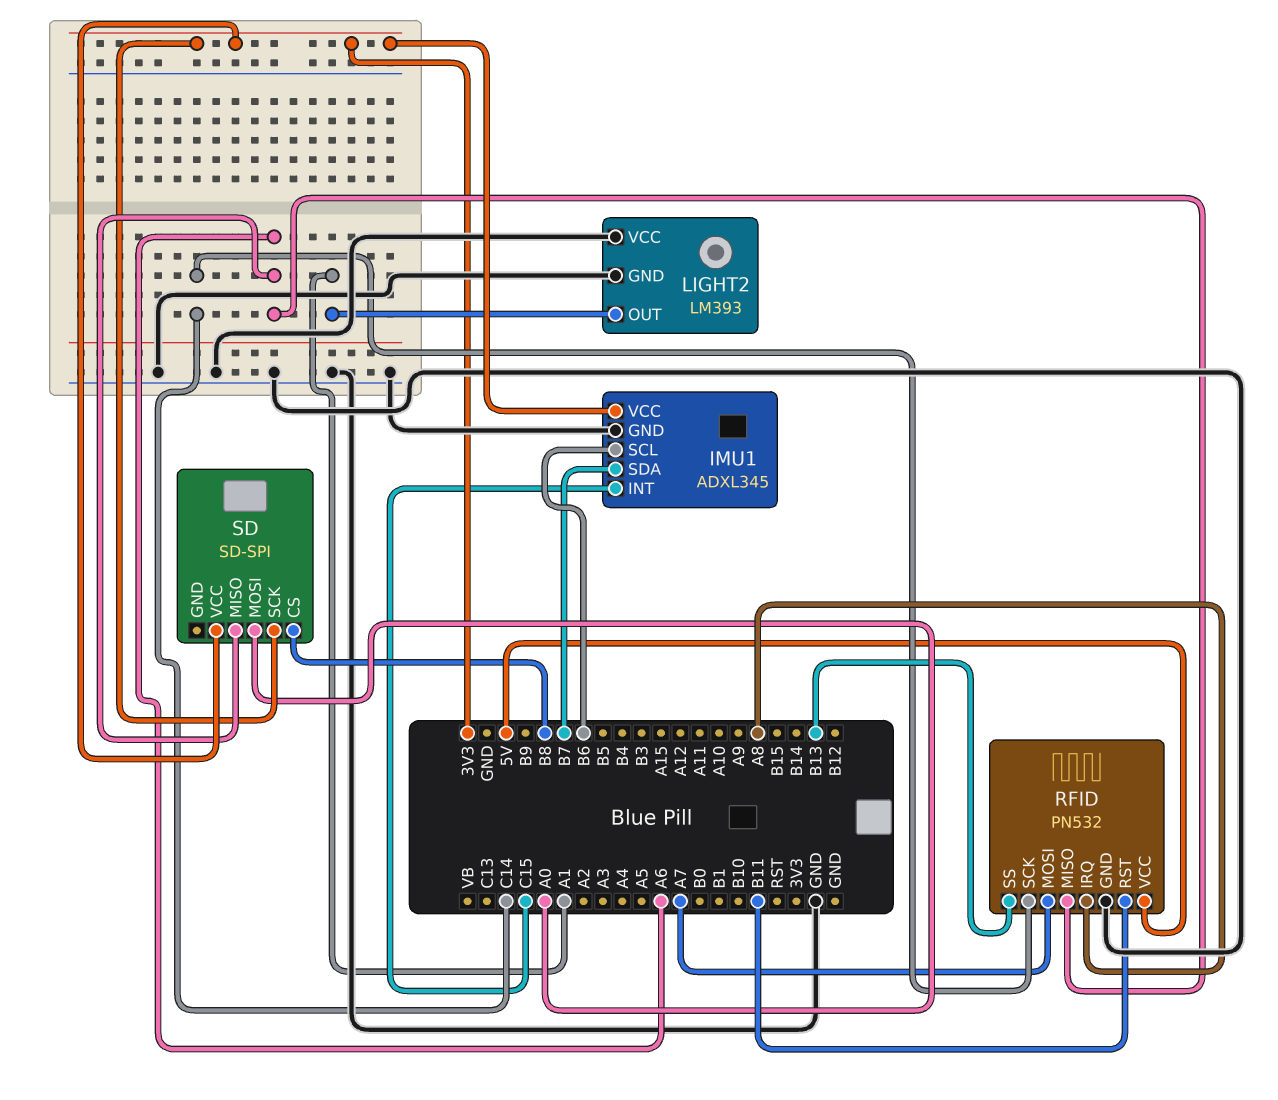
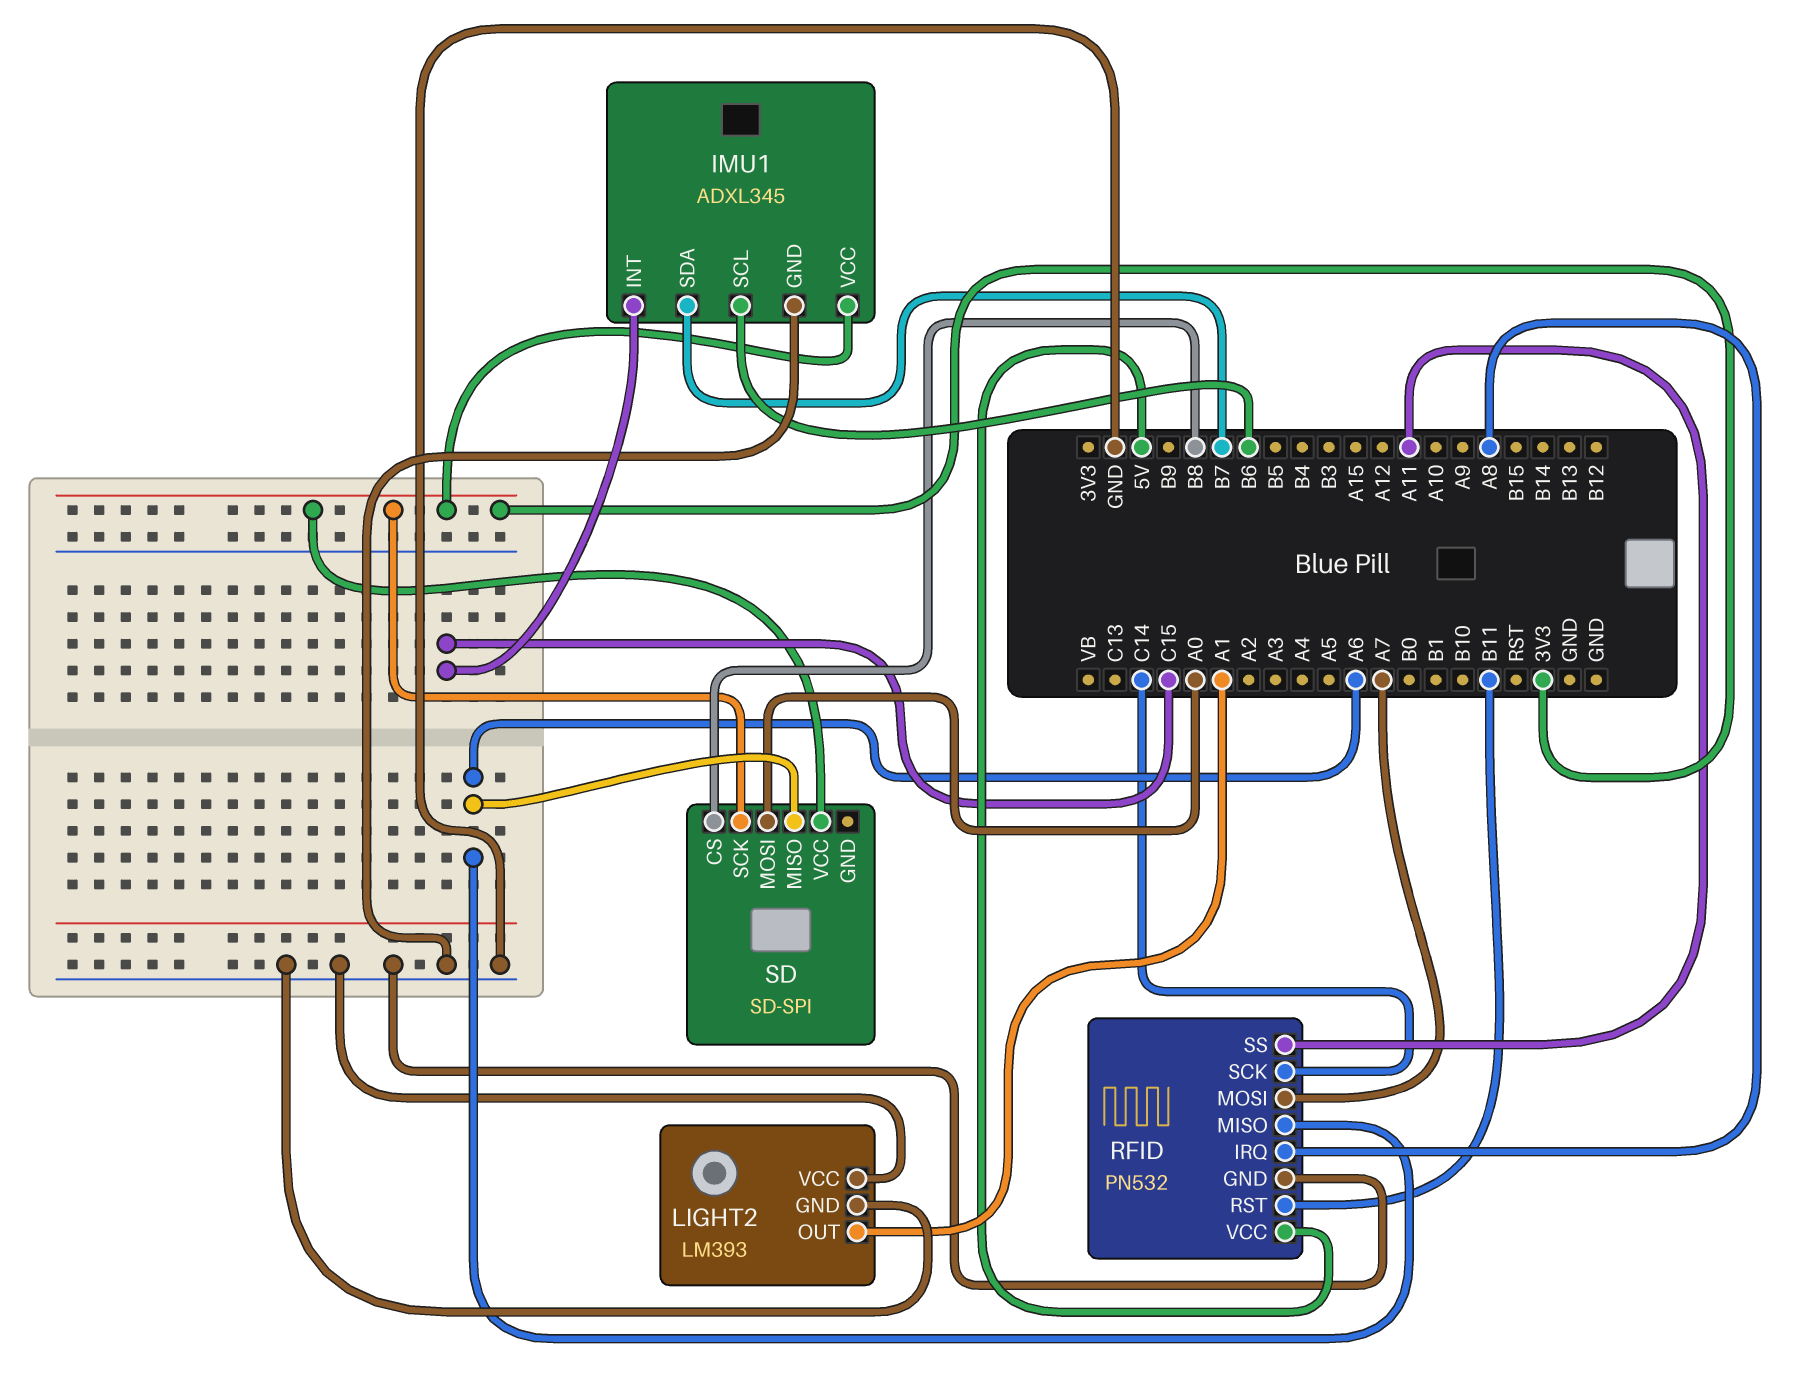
RFID pin SS: B13 -> A11

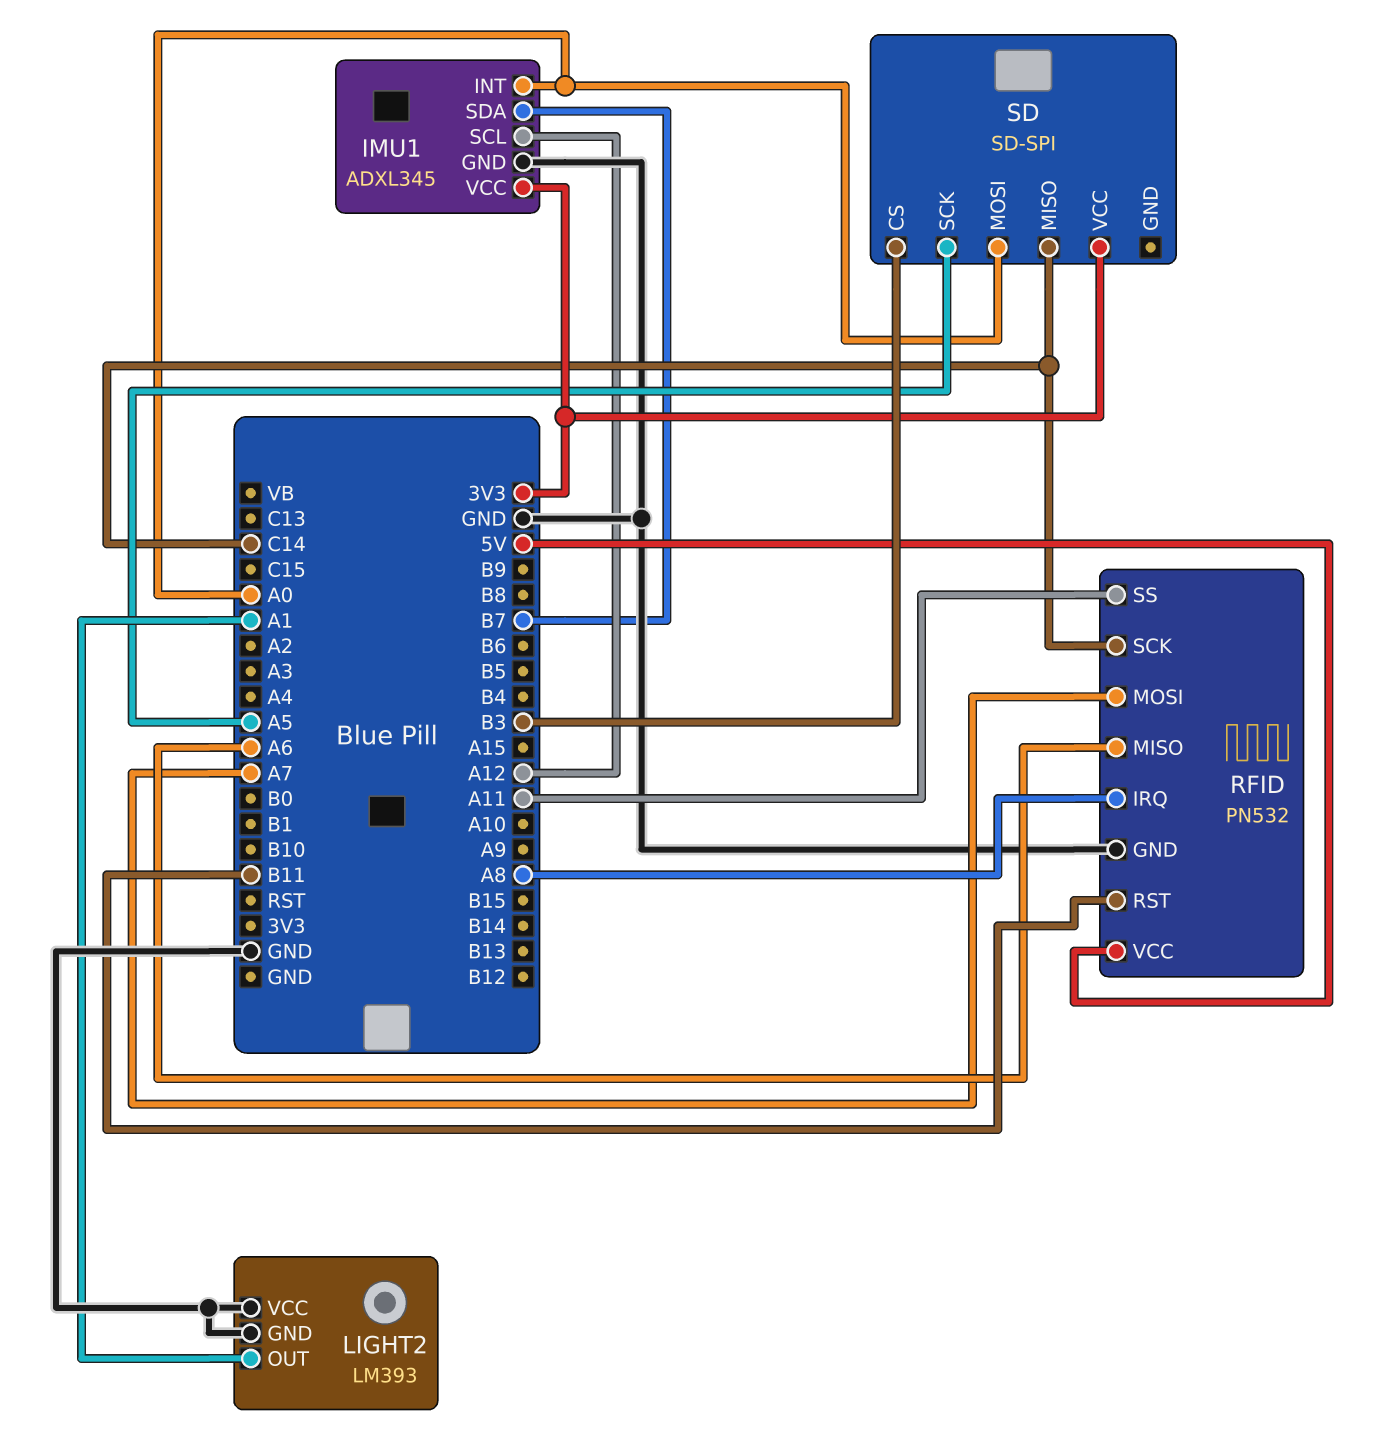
IMU1 pin INT: C15 -> A0
IMU1 pin SCL: B6 -> A12
SD pin CS: B8 -> B3
SD pin MISO: A6 -> C14
SD pin SCK: 3V3 -> A5

